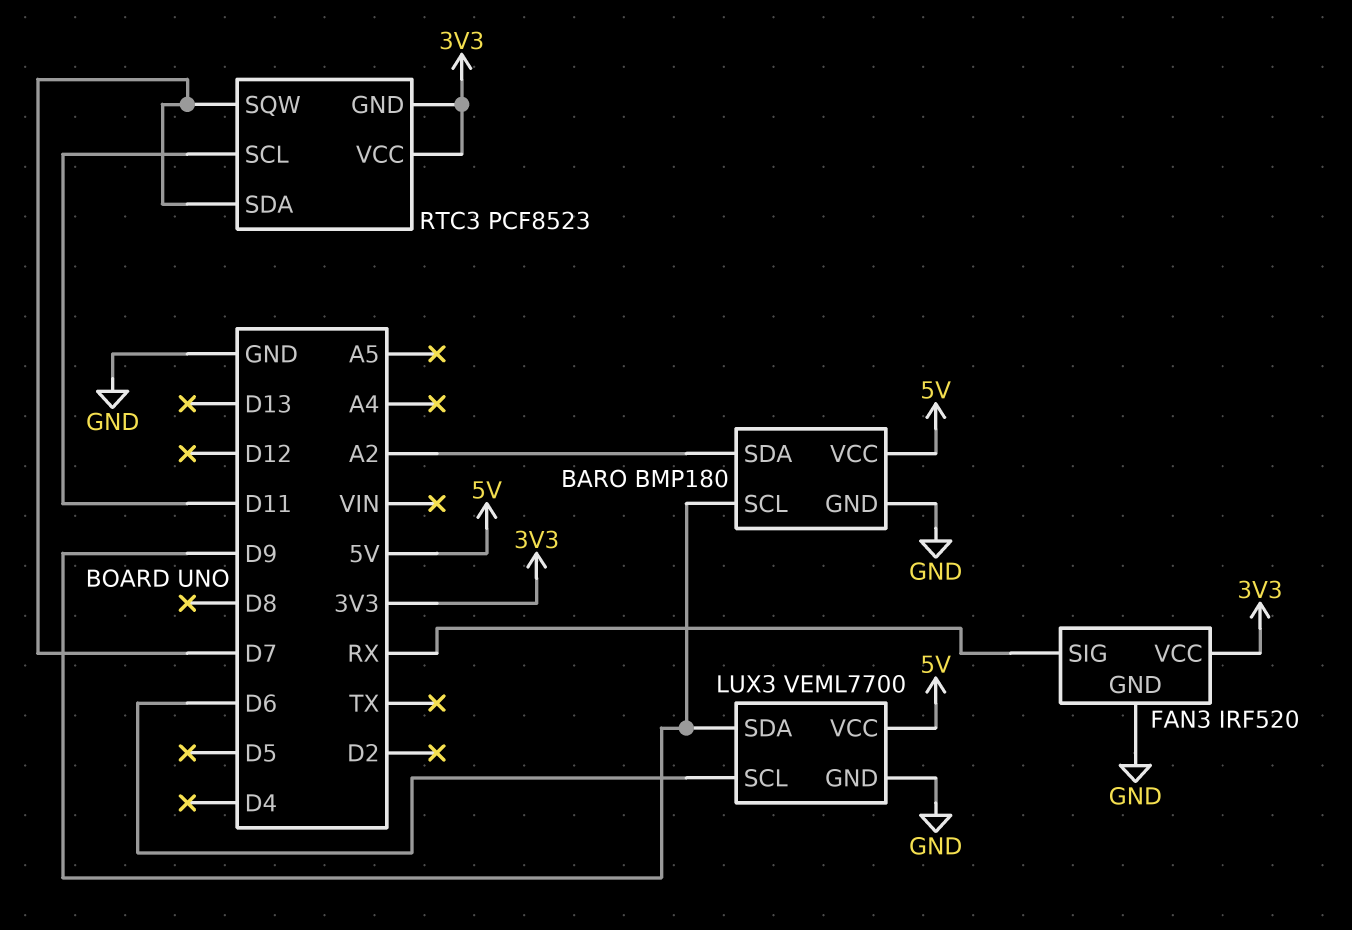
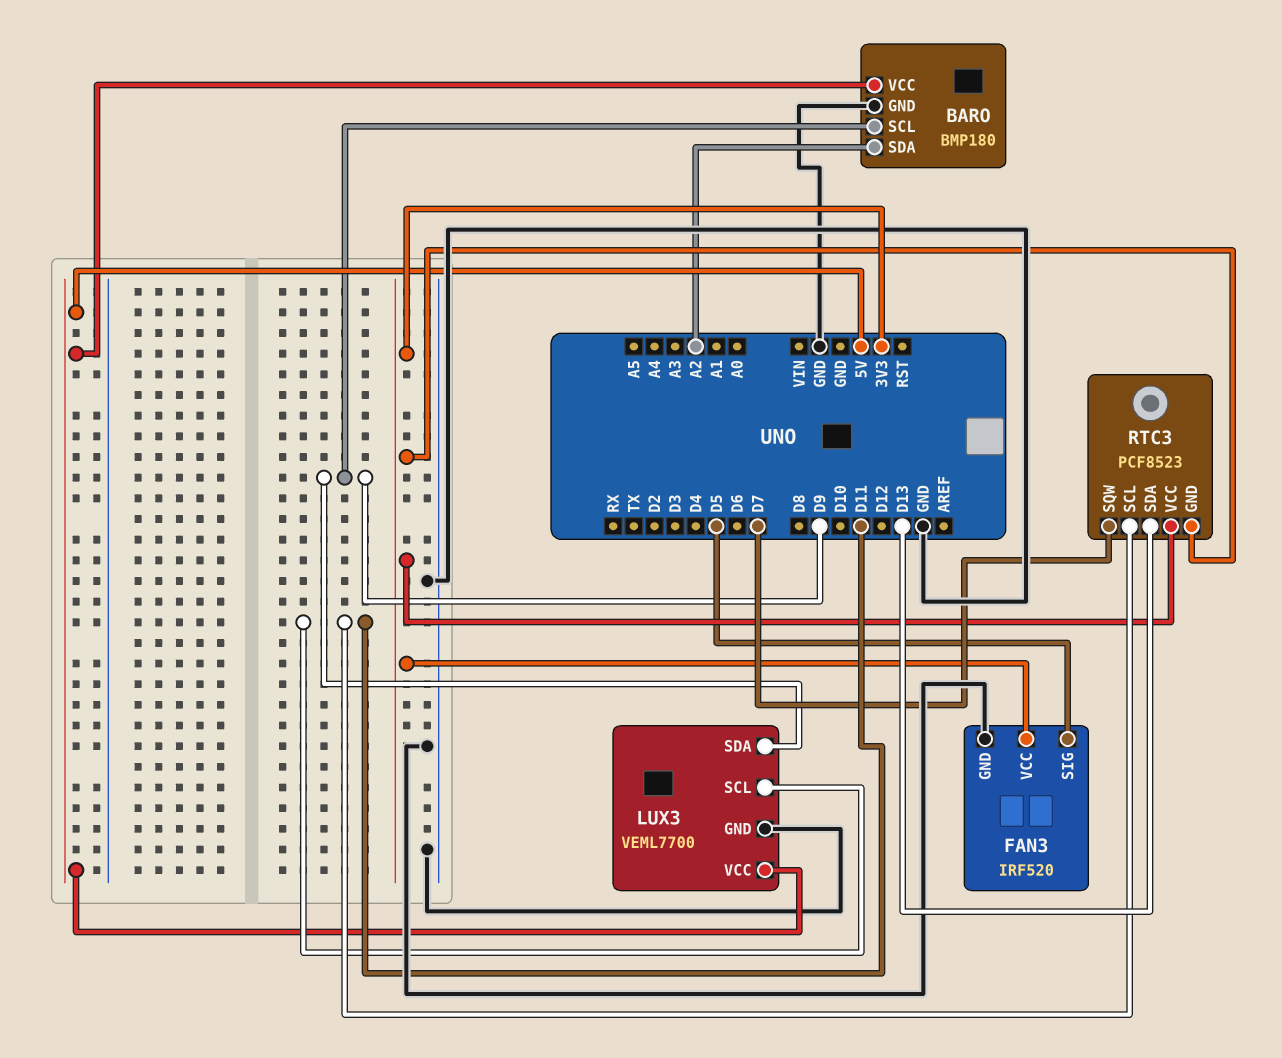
FAN3 pin SIG: RX -> D5
LUX3 pin SCL: D6 -> D11
RTC3 pin SDA: D7 -> D13

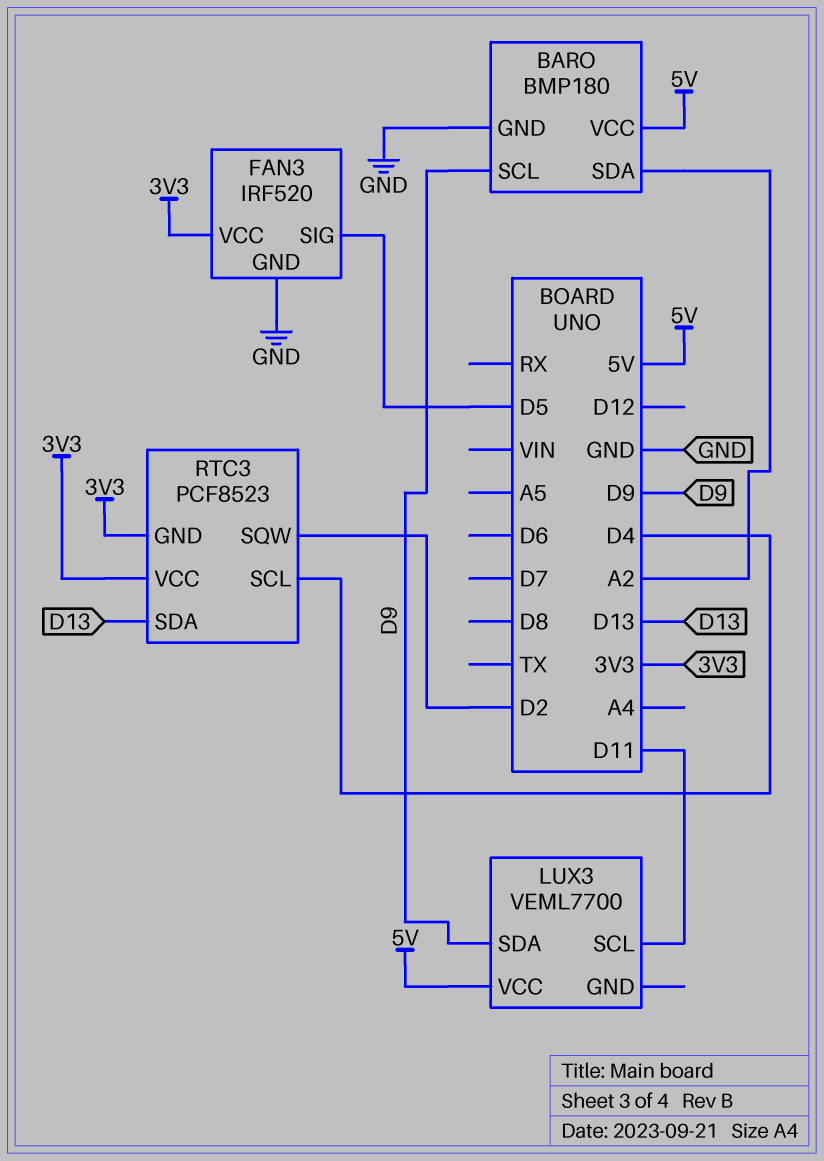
LUX3 pin GND: GND -> none
RTC3 pin SCL: D11 -> D4
RTC3 pin SQW: D7 -> D2

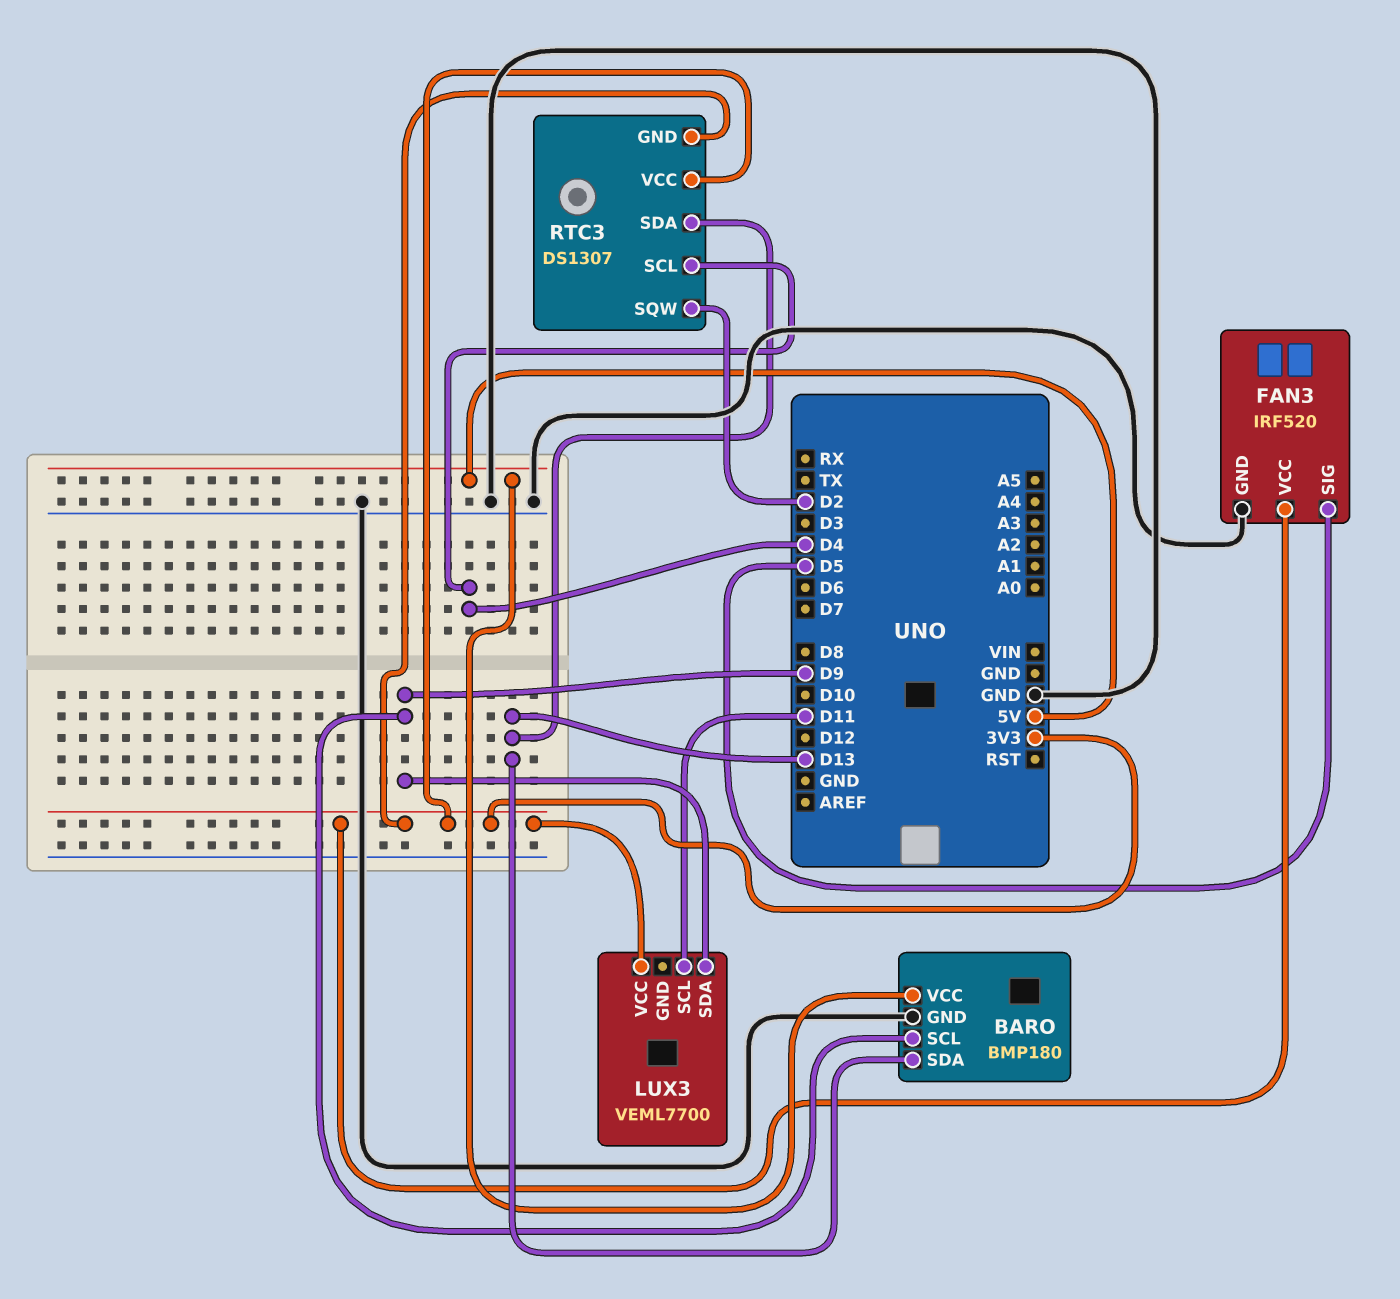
BARO pin SDA: A2 -> D13
LUX3 pin VCC: 5V -> 3V3
RTC3: PCF8523 -> DS1307

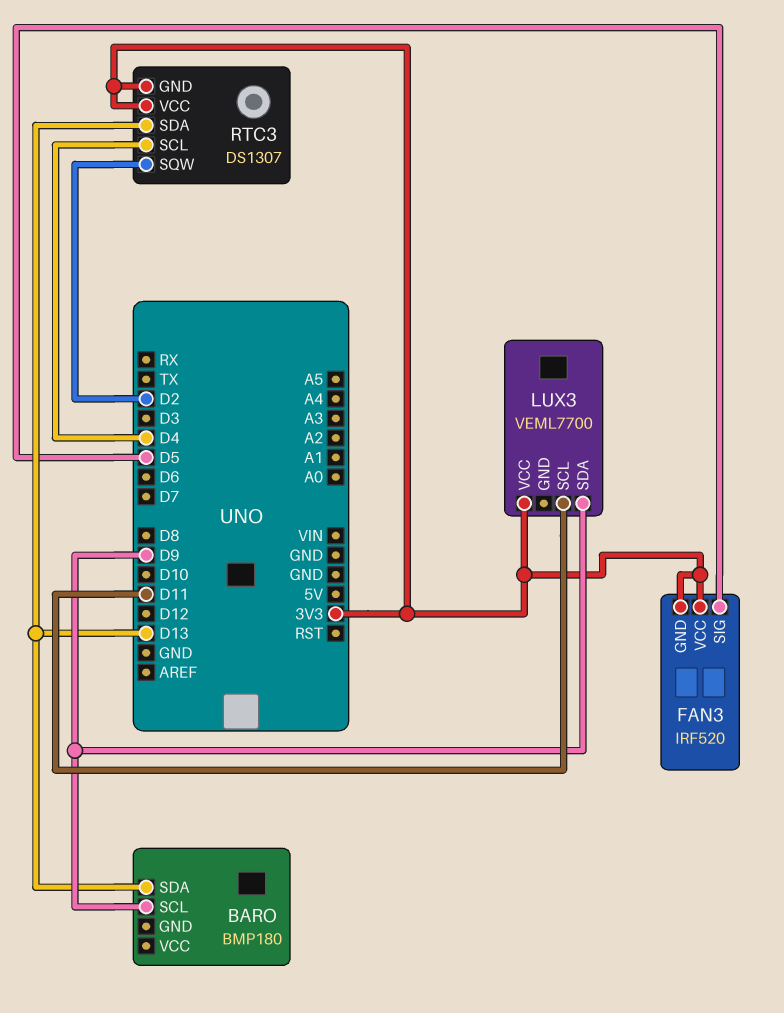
BARO pin GND: GND -> none
BARO pin VCC: 5V -> none
FAN3 pin GND: GND -> 3V3

